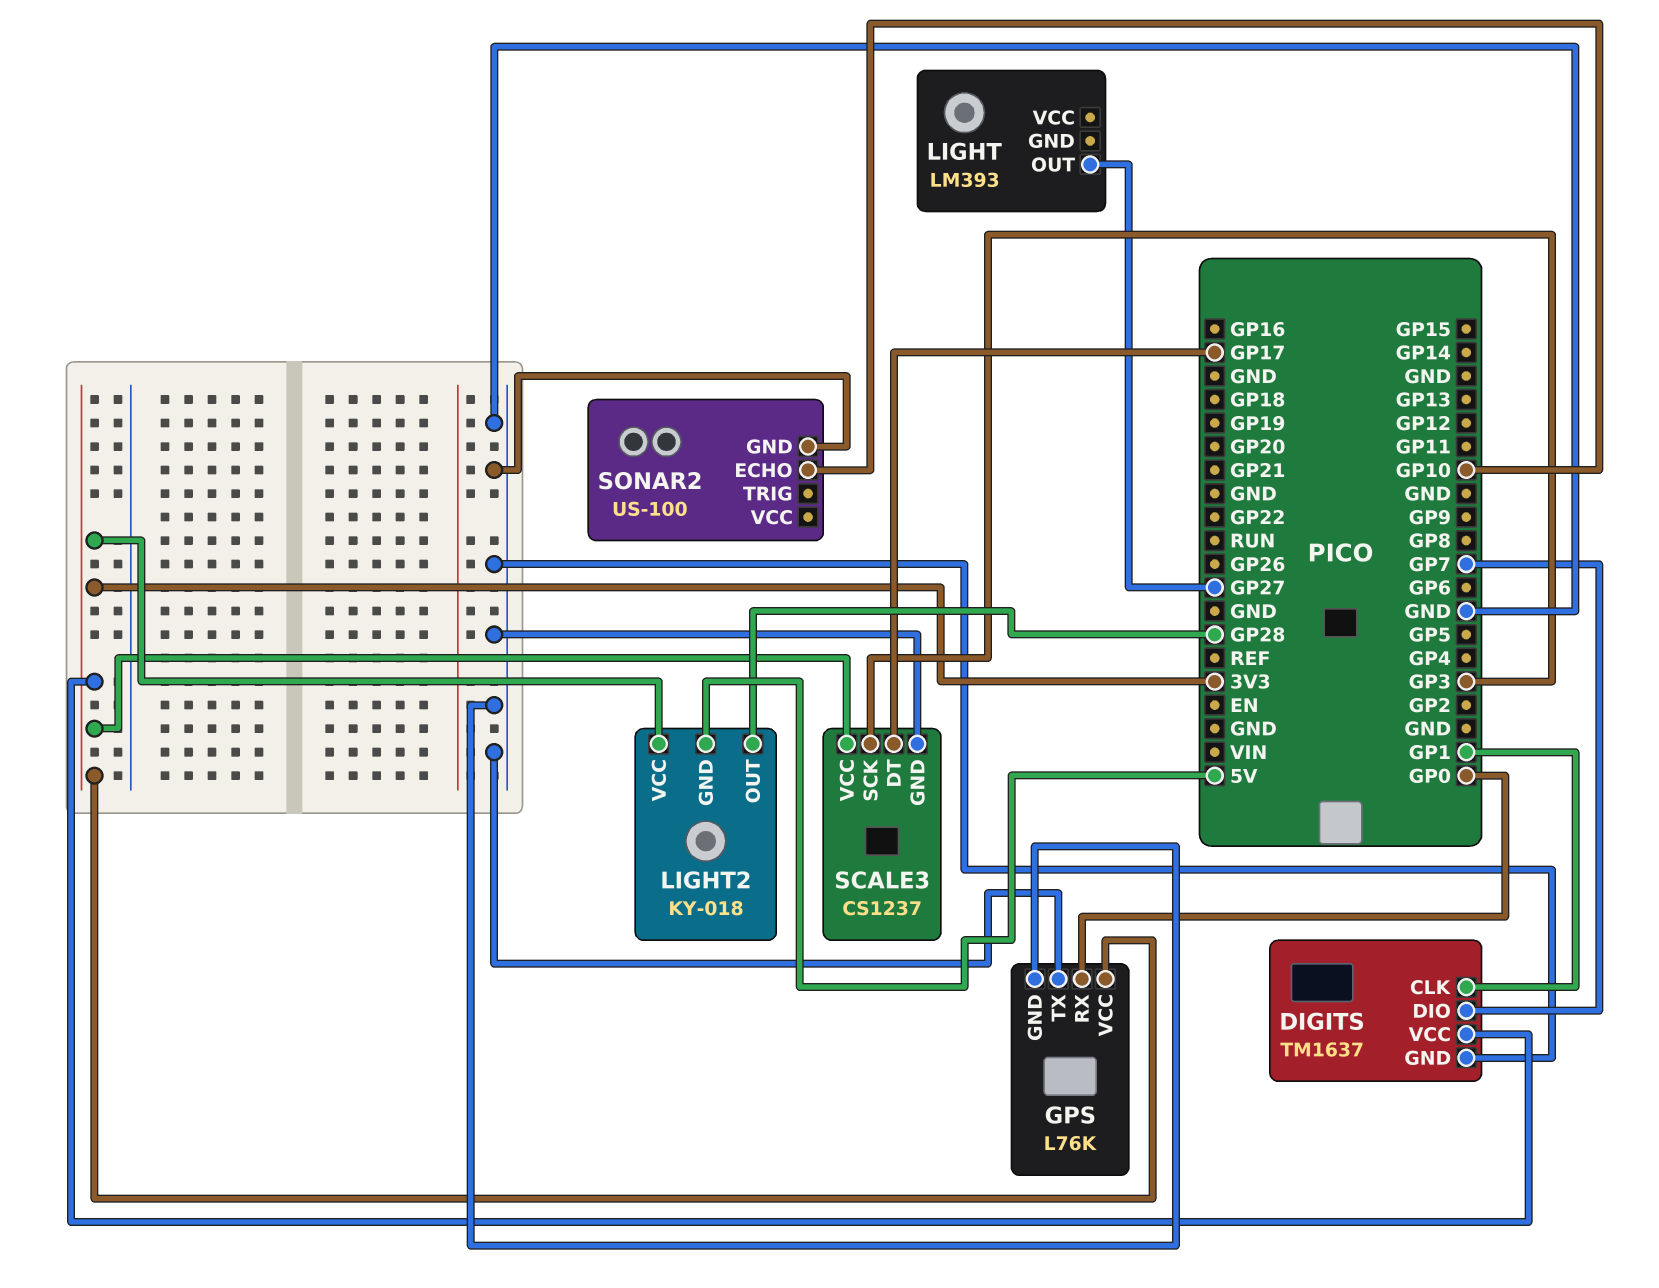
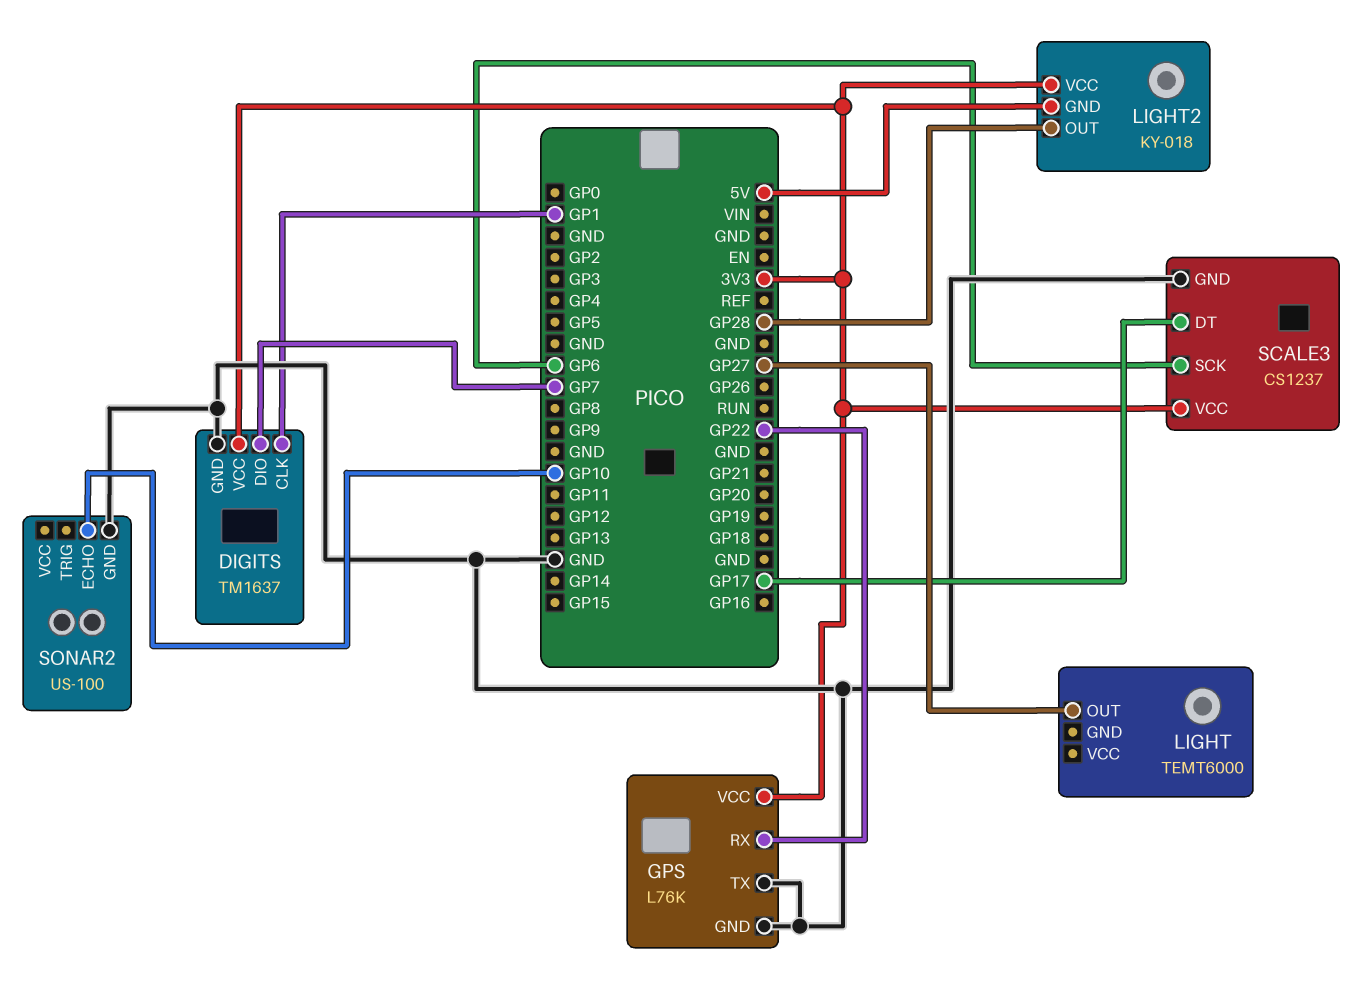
GPS pin RX: GP0 -> GP22
LIGHT: LM393 -> TEMT6000
SCALE3 pin SCK: GP3 -> GP6

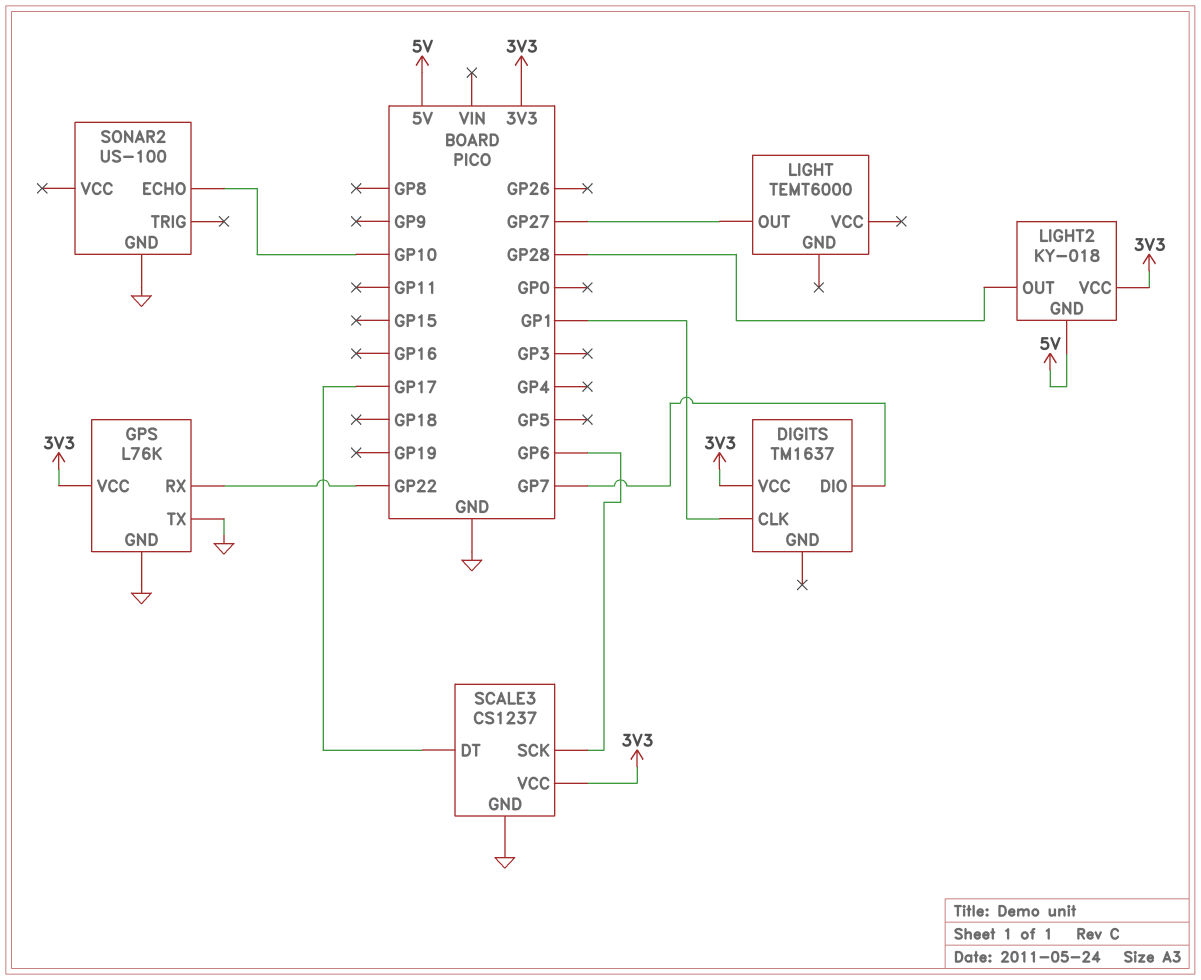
DIGITS pin GND: GND -> none

